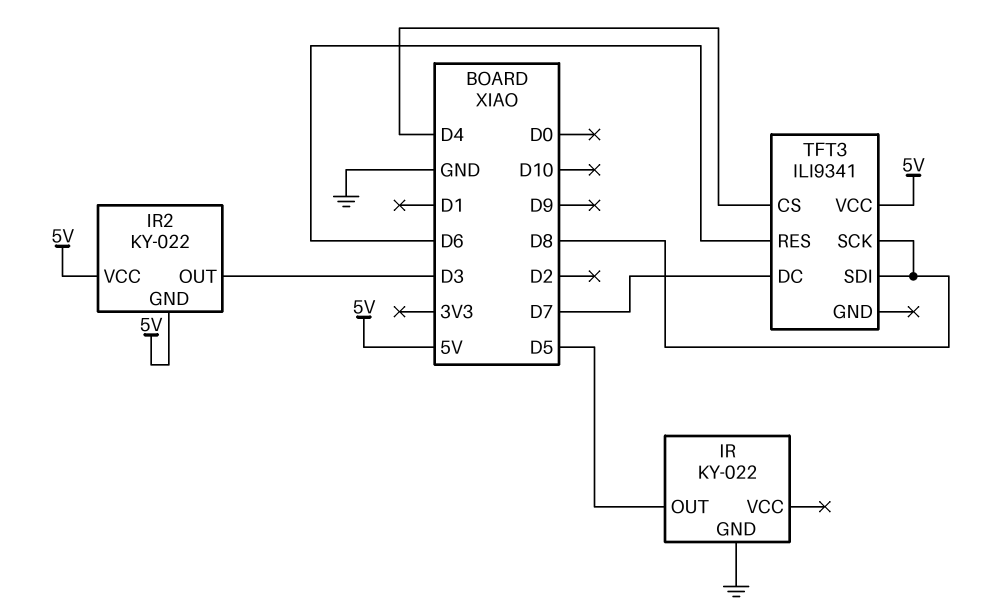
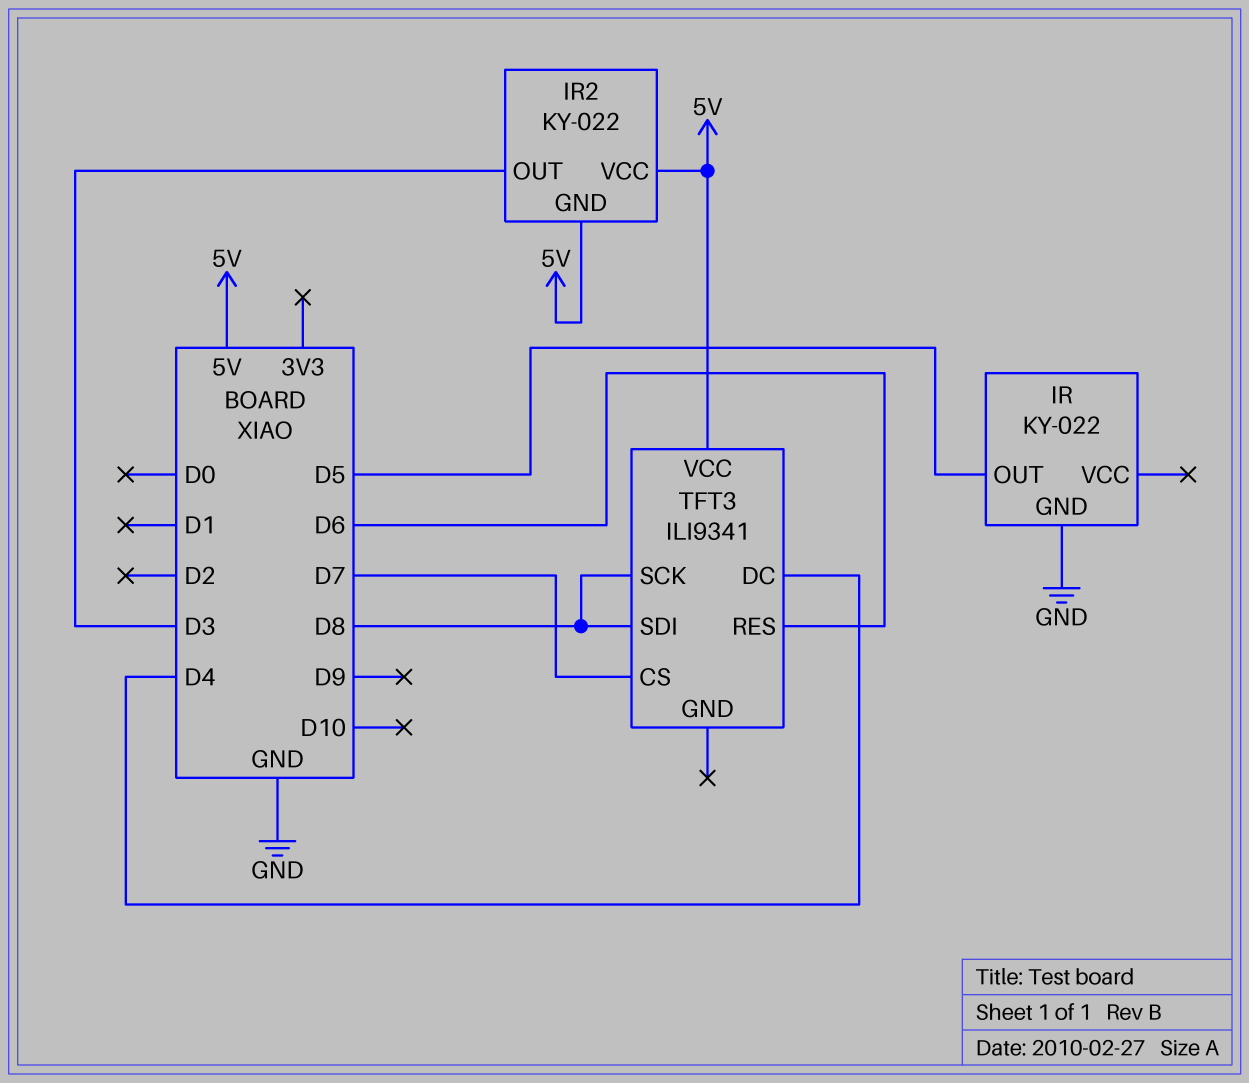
TFT3 pin CS: D4 -> D7
TFT3 pin DC: D7 -> D4

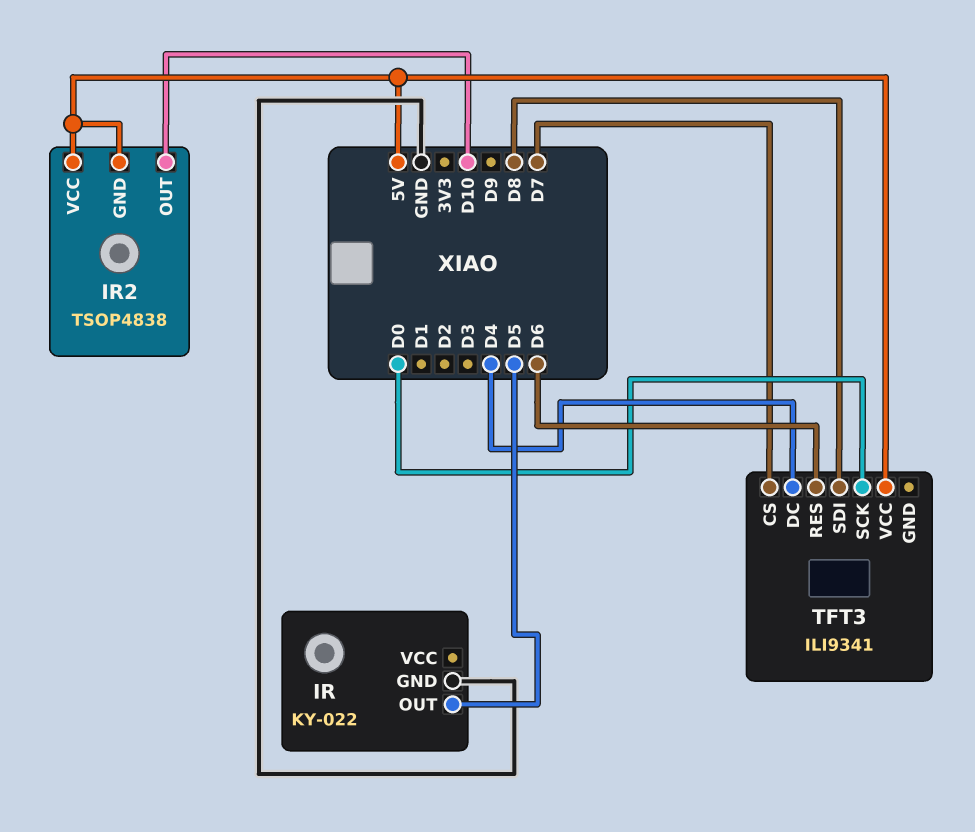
IR2: KY-022 -> TSOP4838
IR2 pin OUT: D3 -> D10
TFT3 pin SCK: D8 -> D0

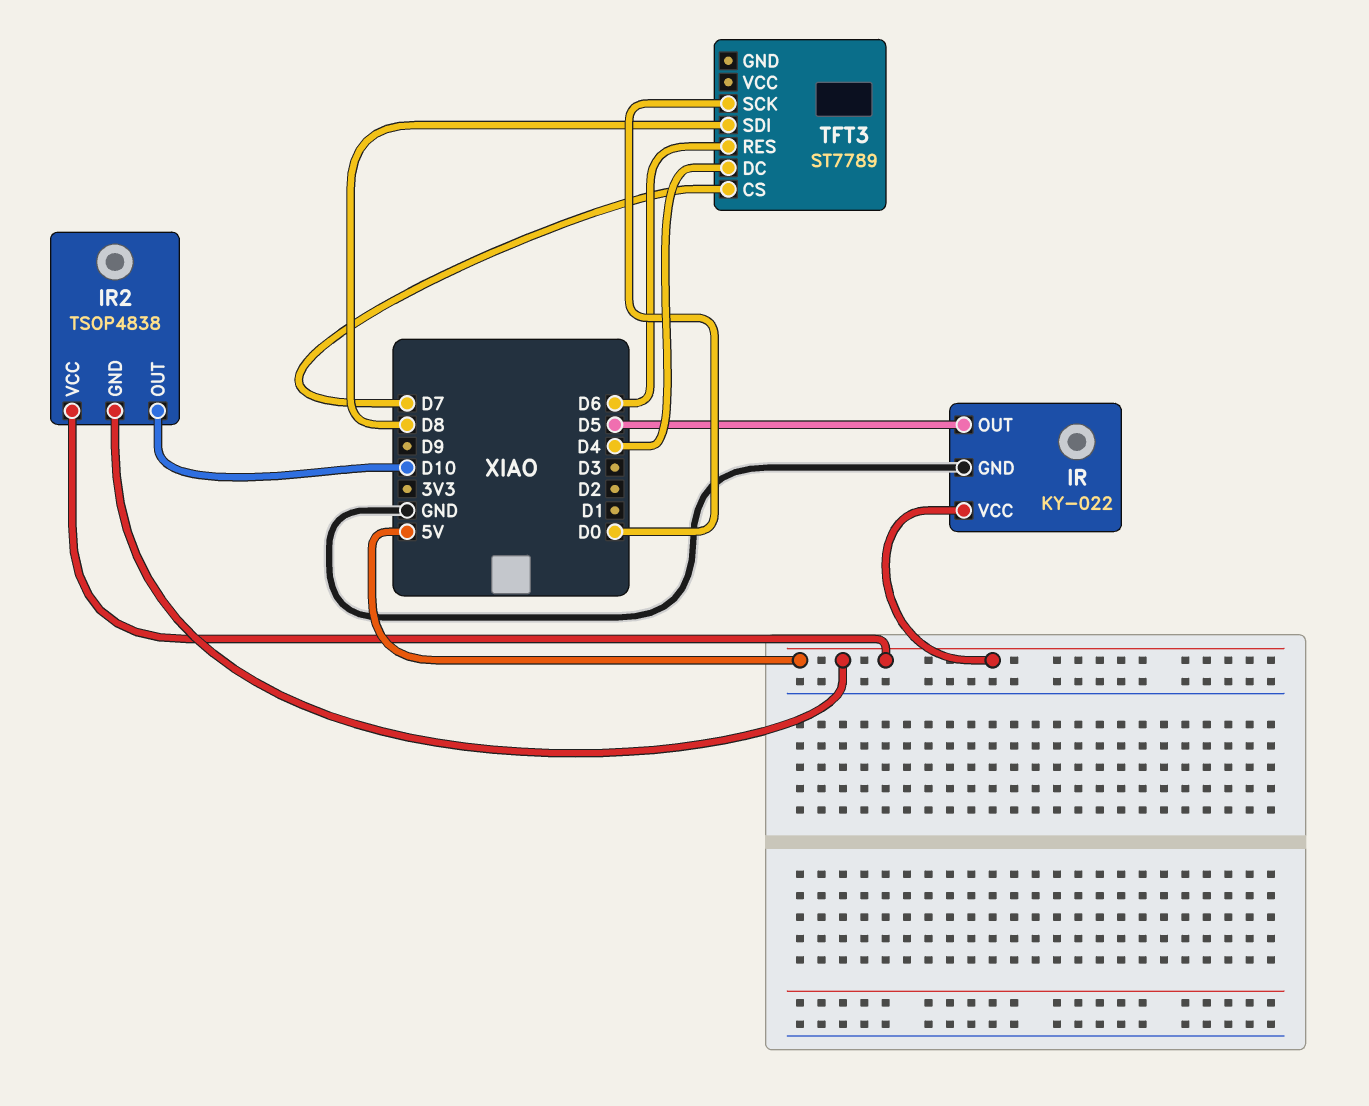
IR pin VCC: none -> 5V
TFT3: ILI9341 -> ST7789
TFT3 pin VCC: 5V -> none

